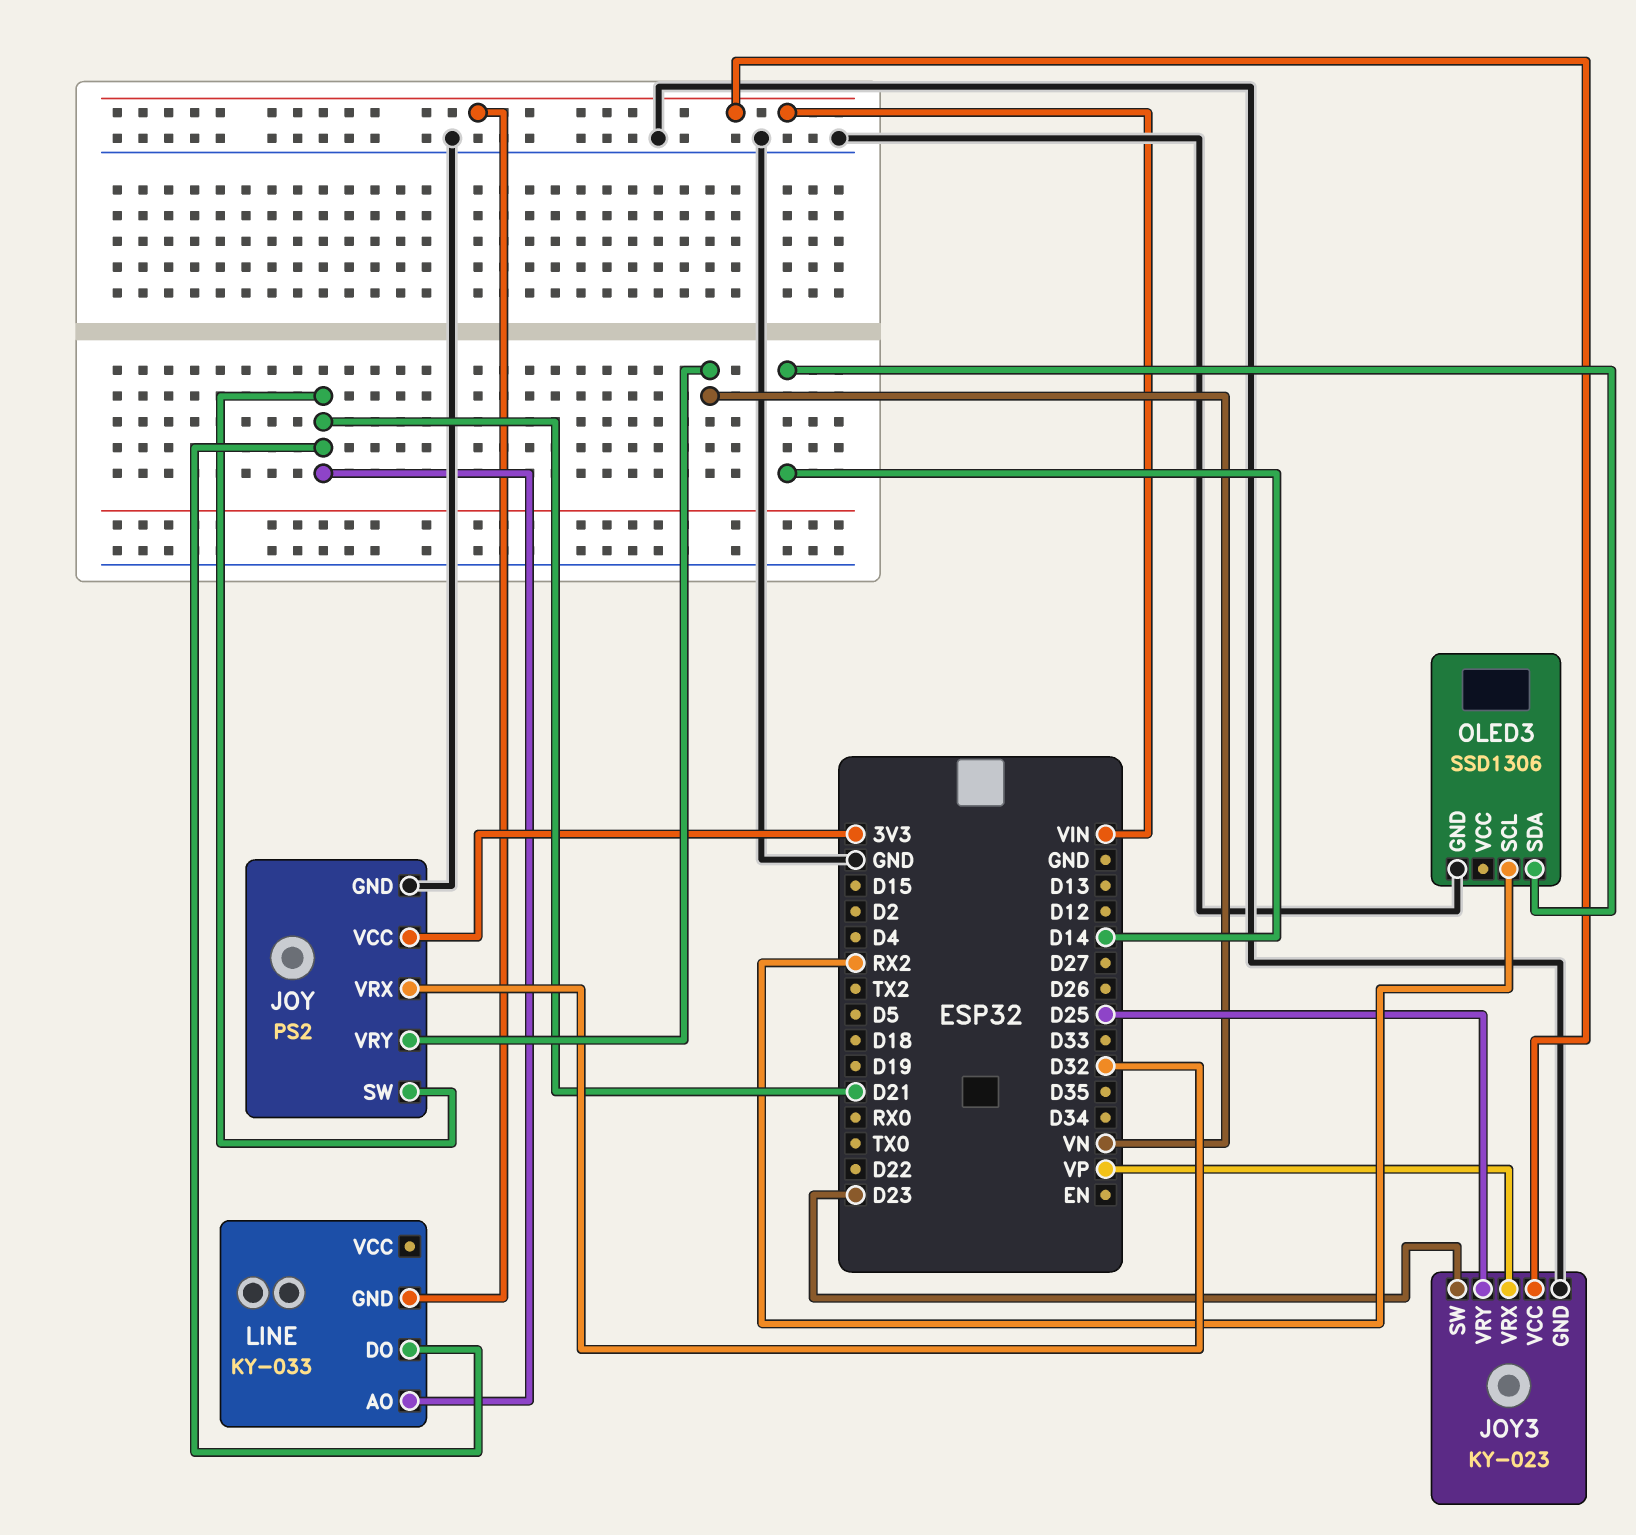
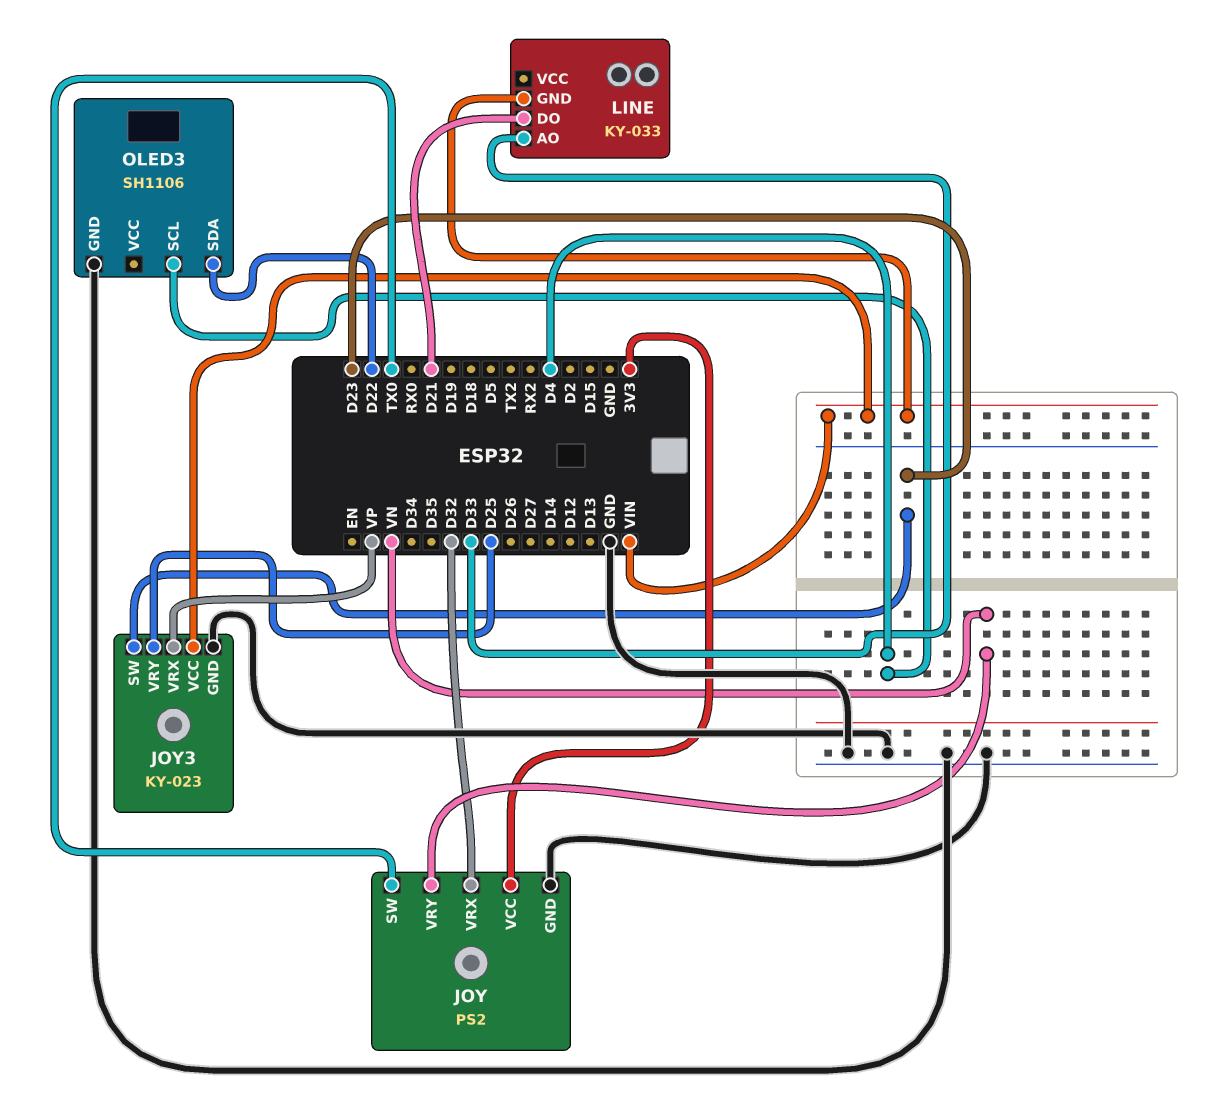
JOY pin SW: D21 -> TX0
LINE pin AO: D21 -> D33
OLED3: SSD1306 -> SH1106
OLED3 pin SCL: RX2 -> D4
OLED3 pin SDA: D14 -> D22

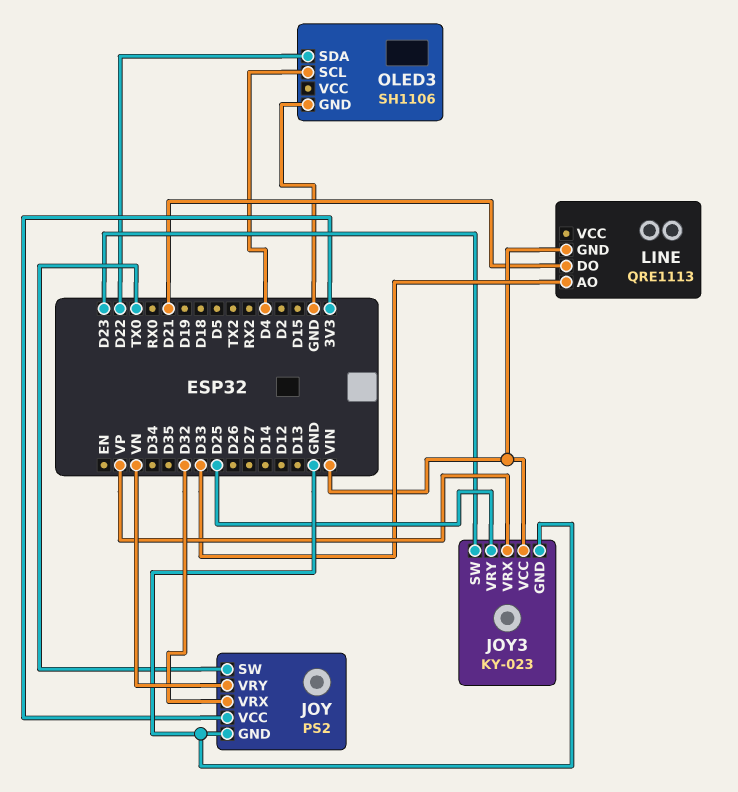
LINE: KY-033 -> QRE1113

